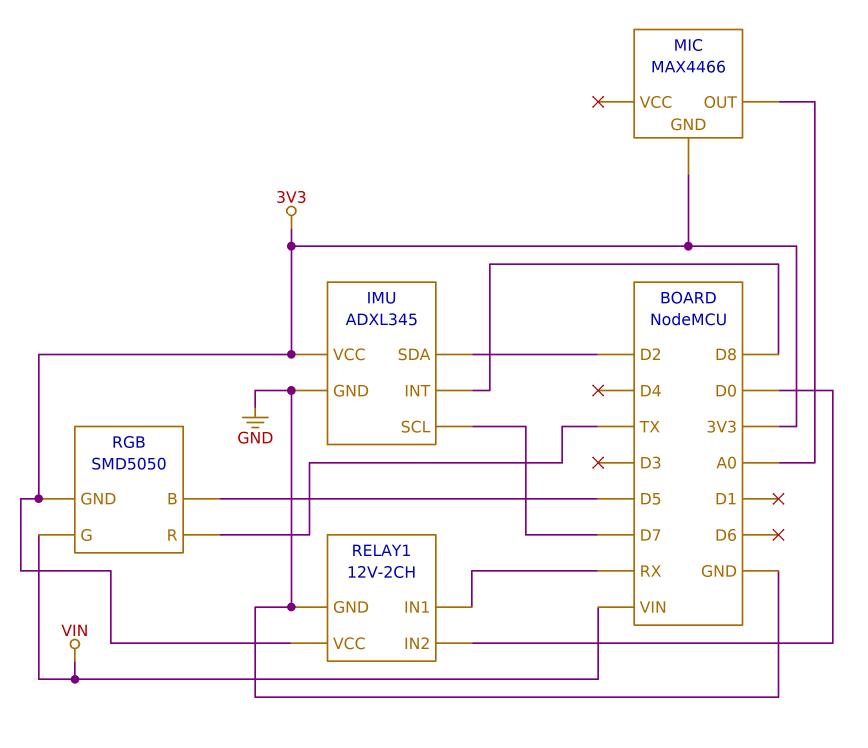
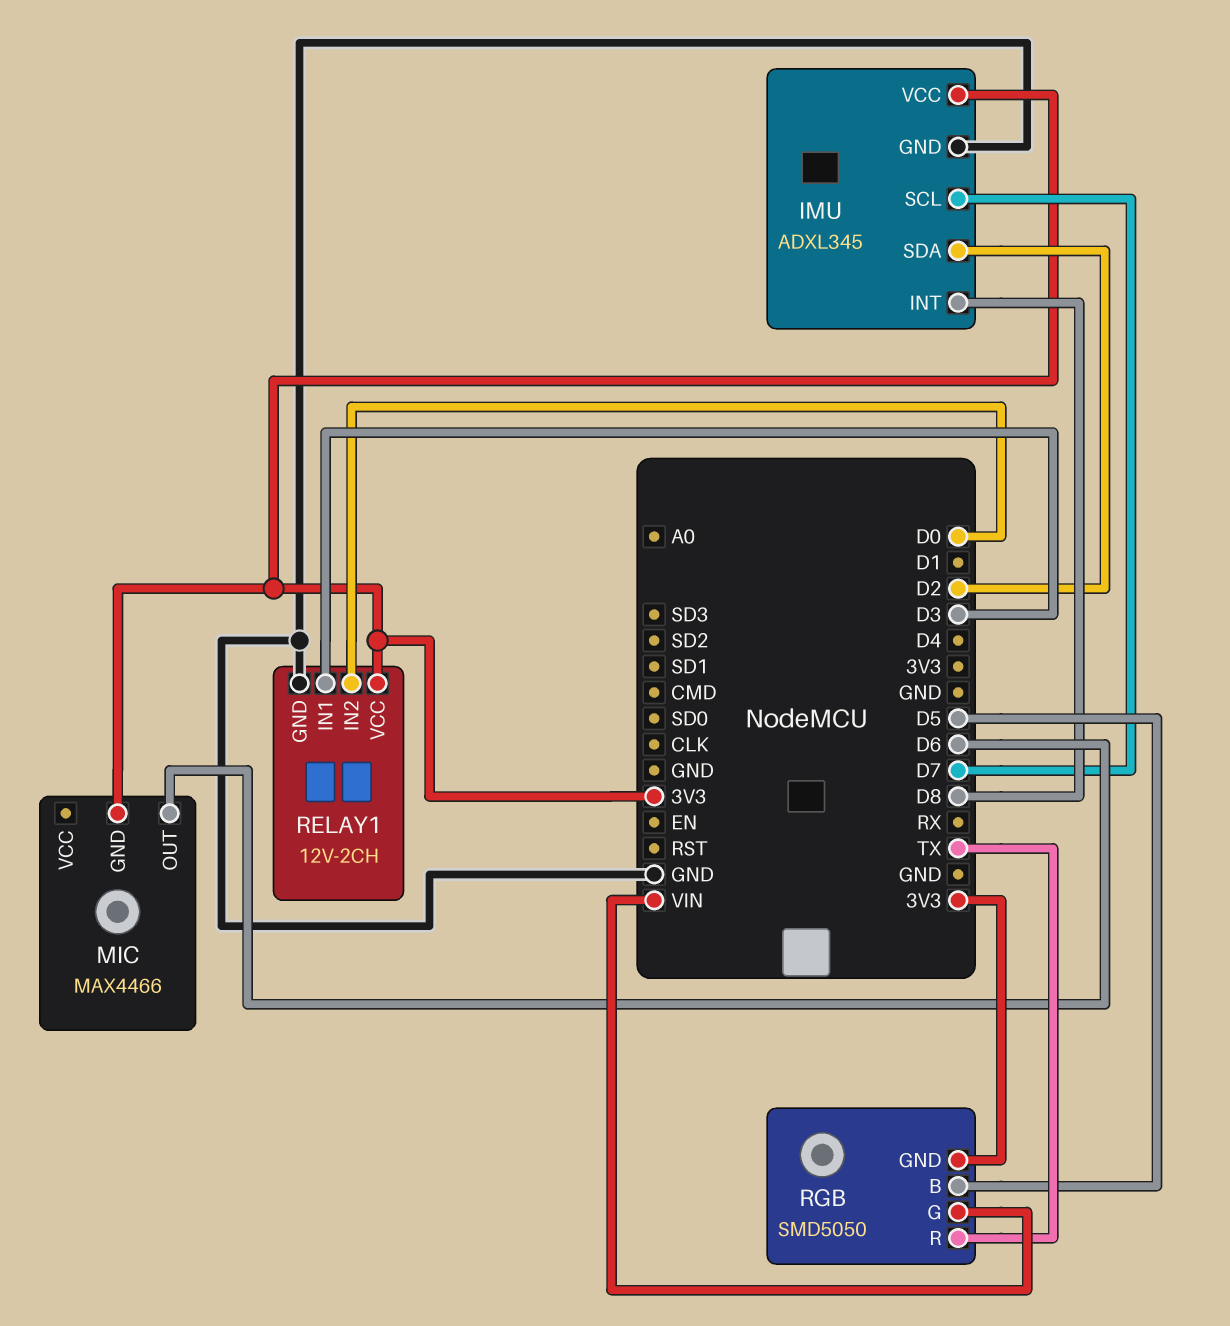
MIC pin OUT: A0 -> D6
RELAY1 pin IN1: RX -> D3

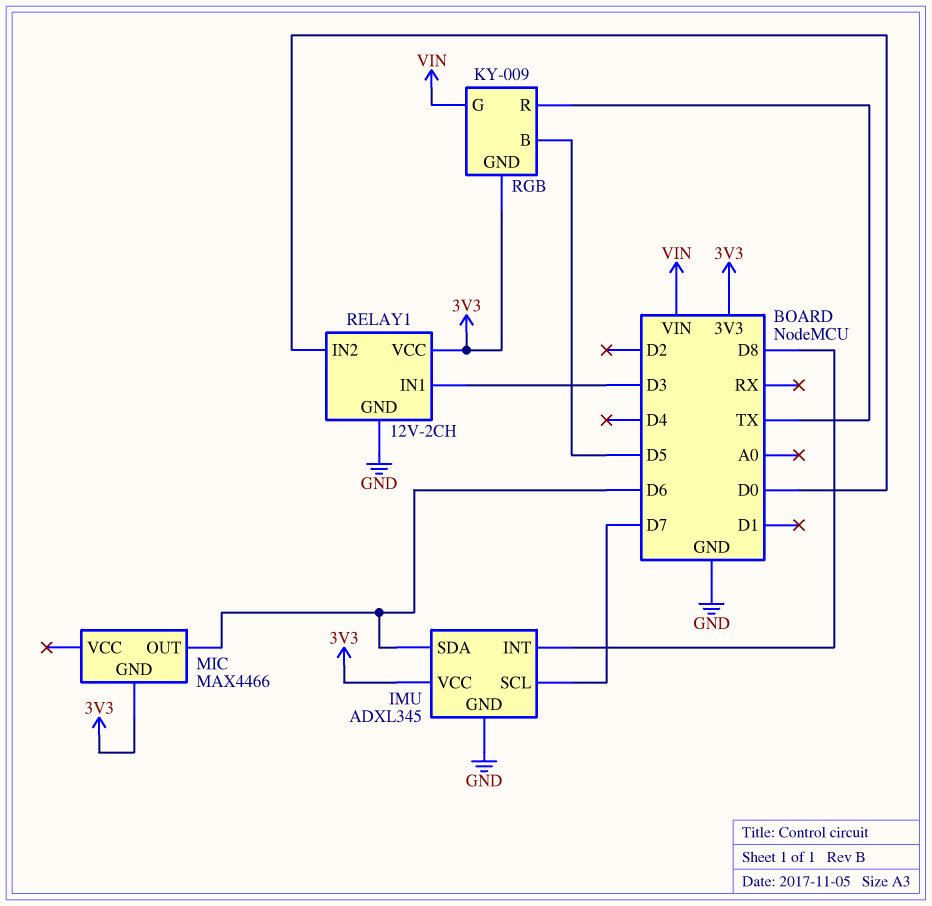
IMU pin SDA: D2 -> D6
RGB: SMD5050 -> KY-009

